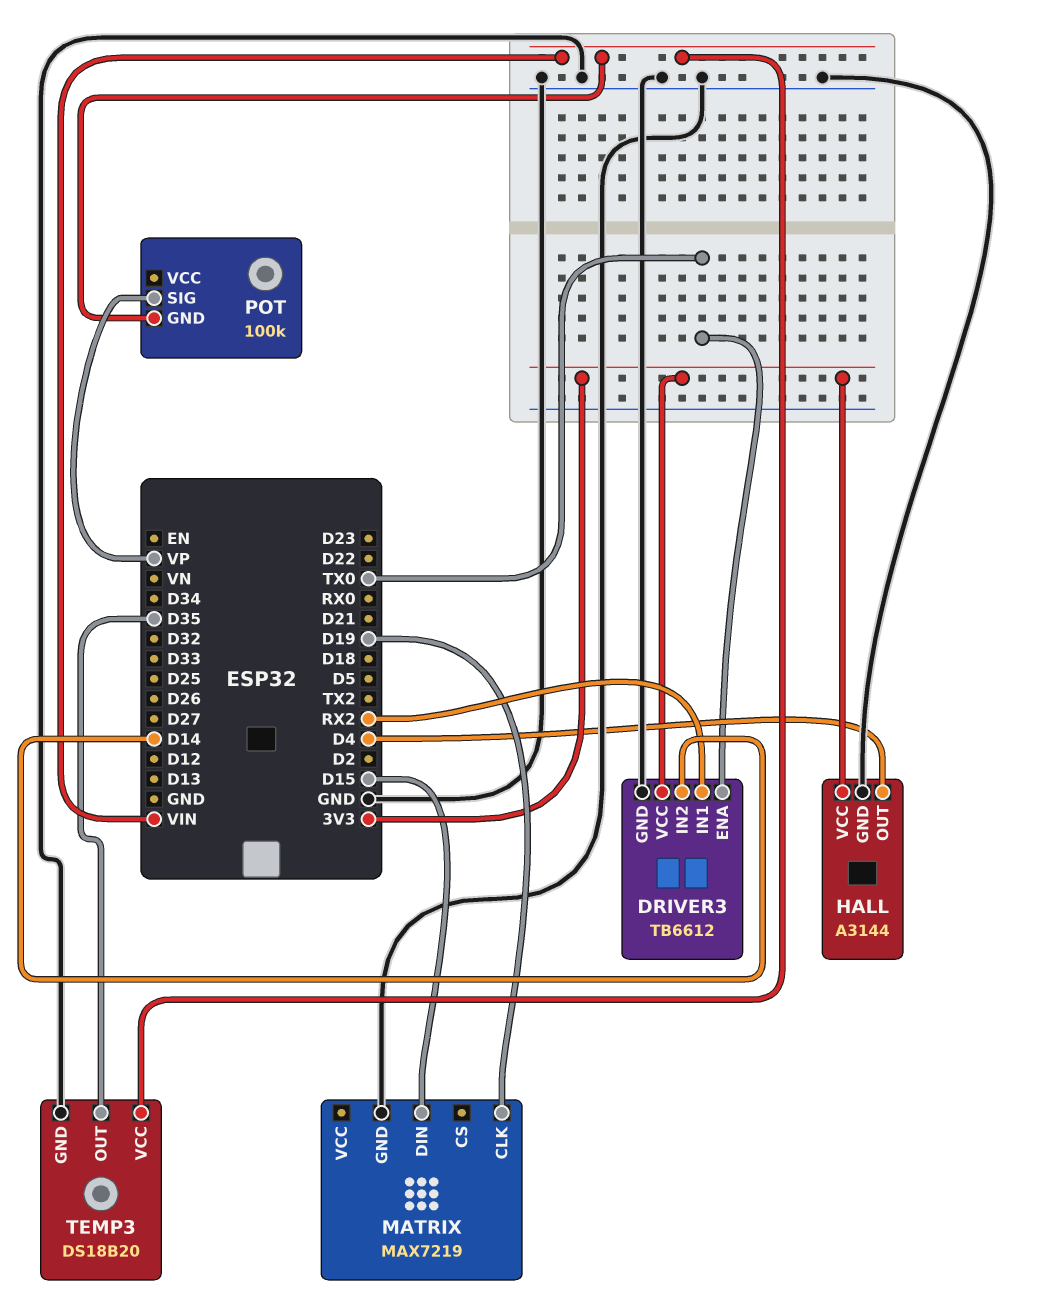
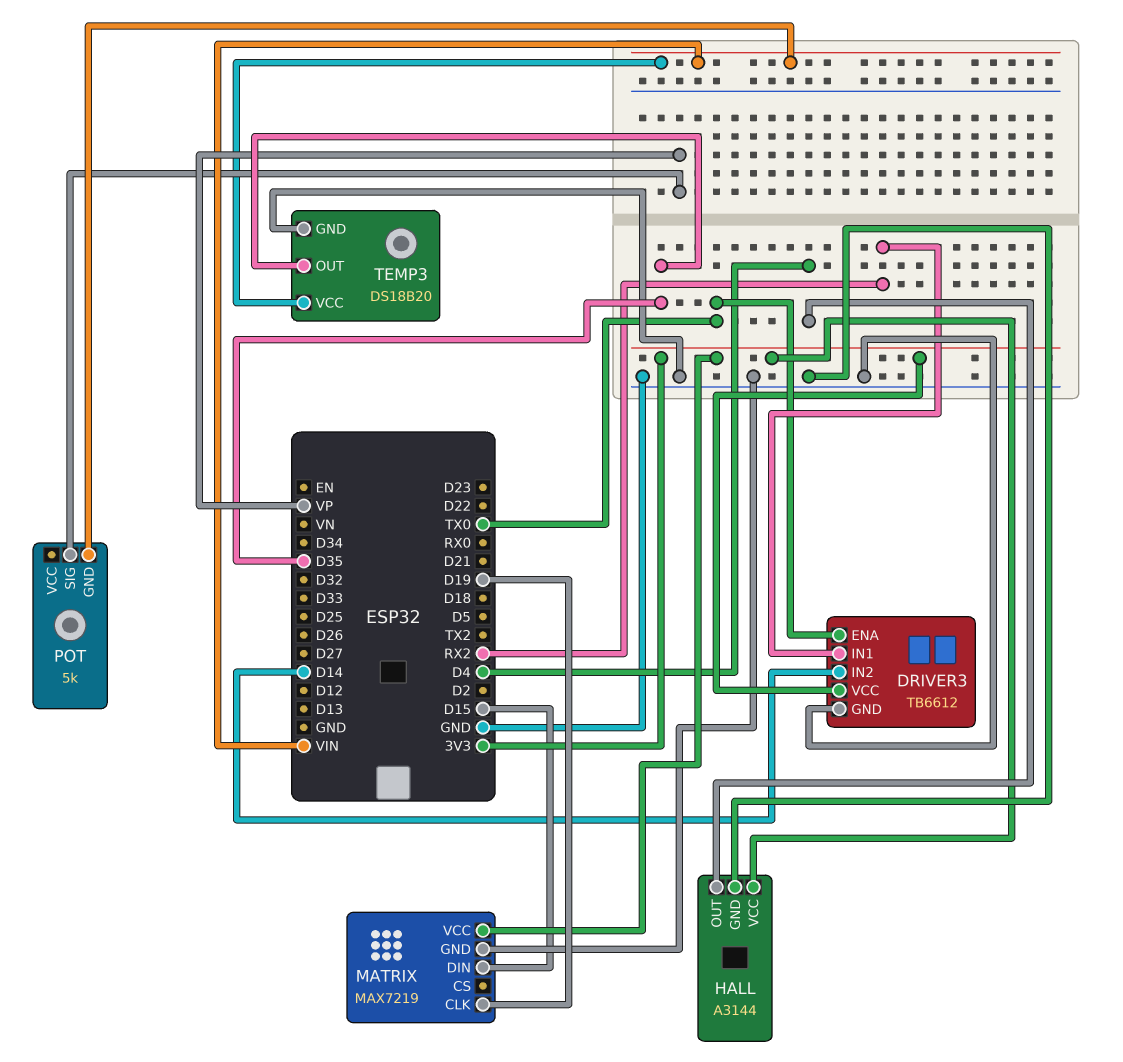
MATRIX pin VCC: none -> 3V3
POT: 100k -> 5k

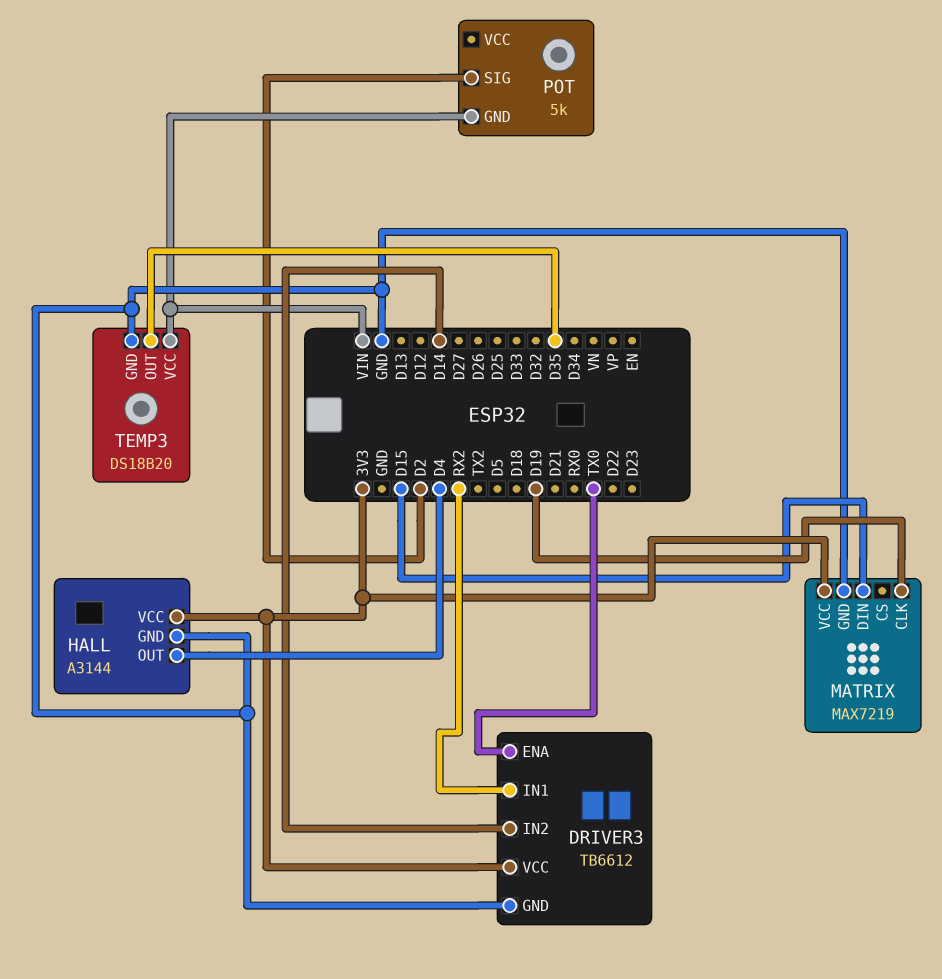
POT pin SIG: VP -> D2

